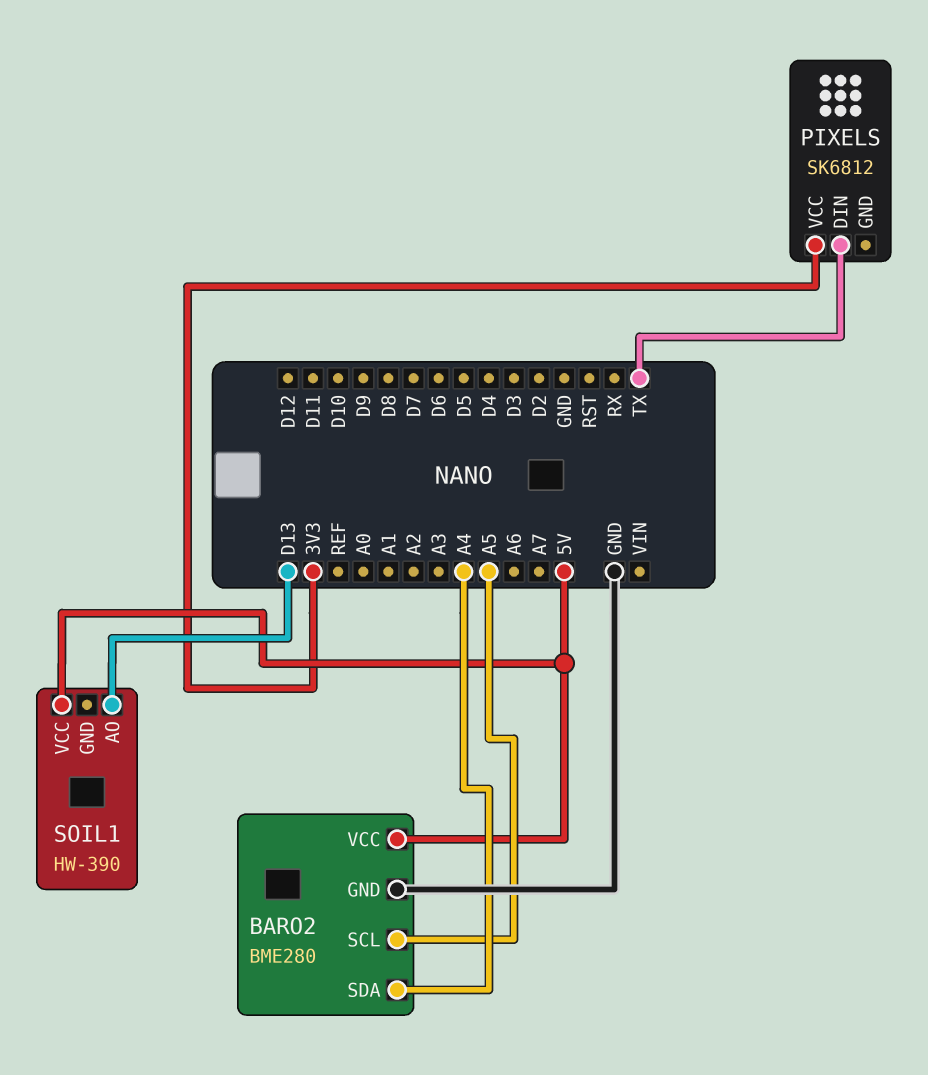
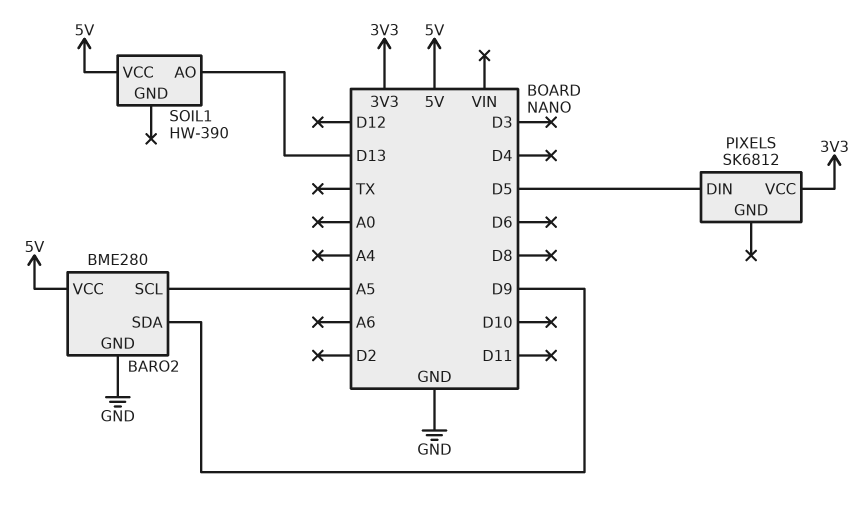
BARO2 pin SDA: A4 -> D9
PIXELS pin DIN: TX -> D5

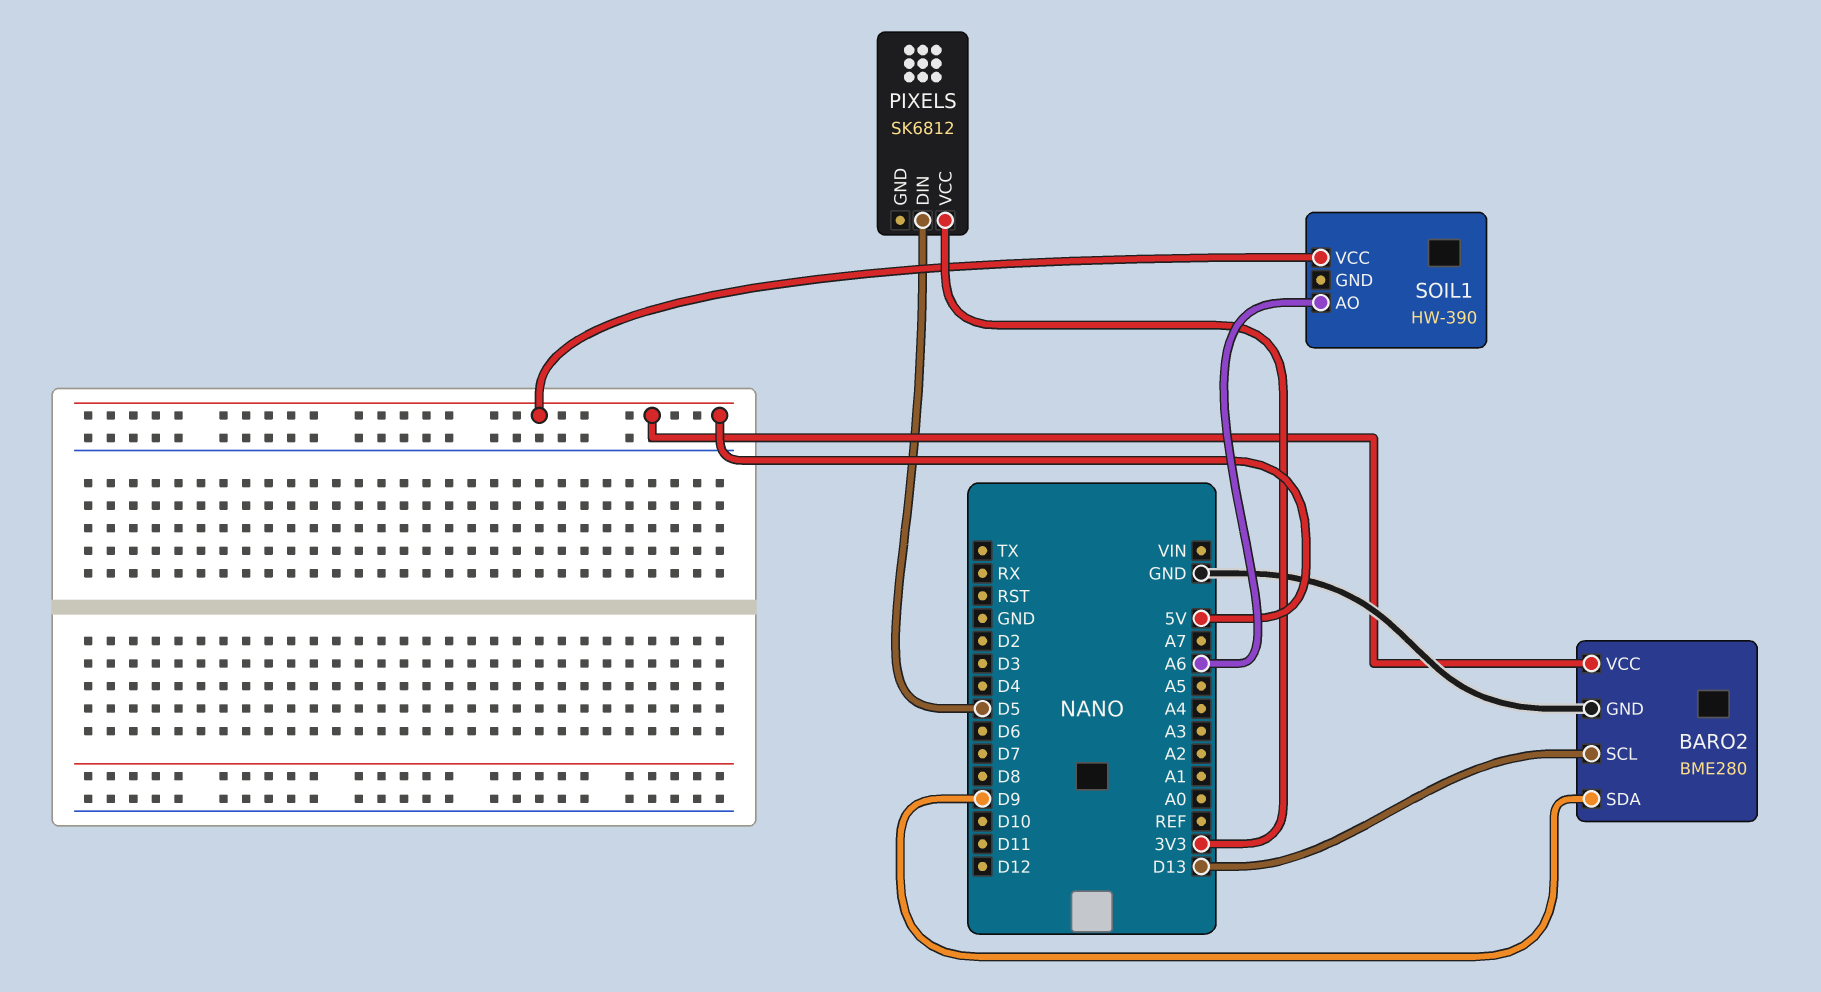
BARO2 pin SCL: A5 -> D13
SOIL1 pin AO: D13 -> A6

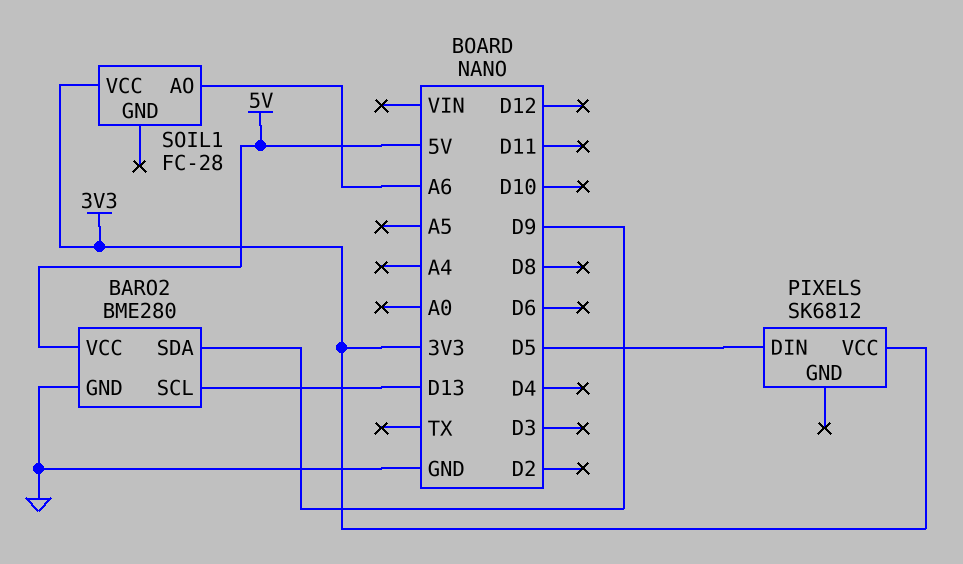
SOIL1: HW-390 -> FC-28
SOIL1 pin VCC: 5V -> 3V3

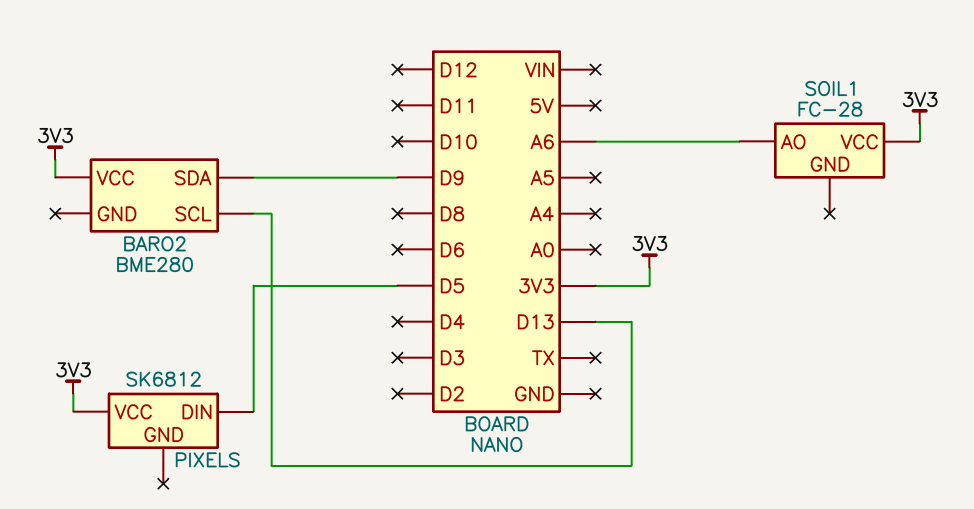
BARO2 pin GND: GND -> none
BARO2 pin VCC: 5V -> 3V3

